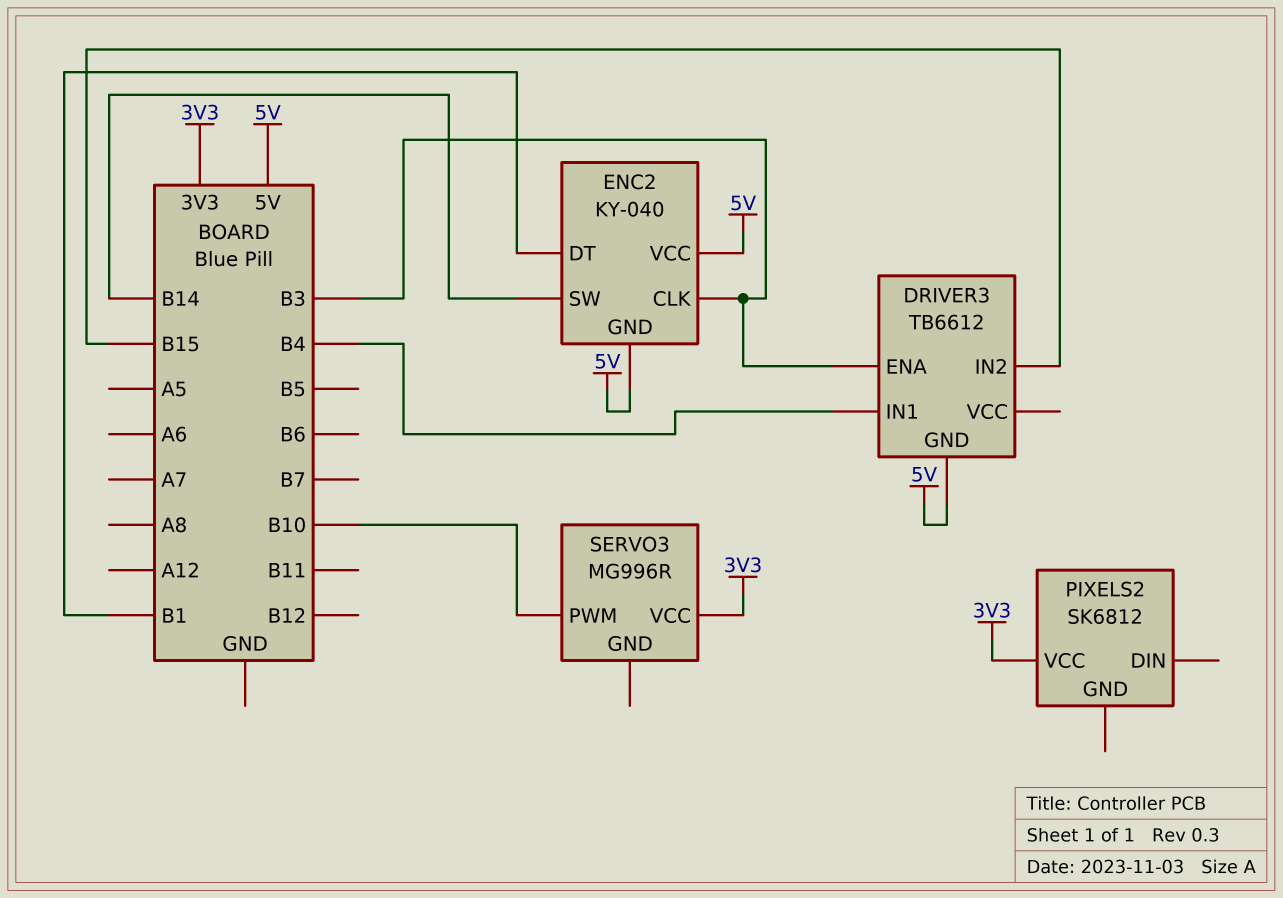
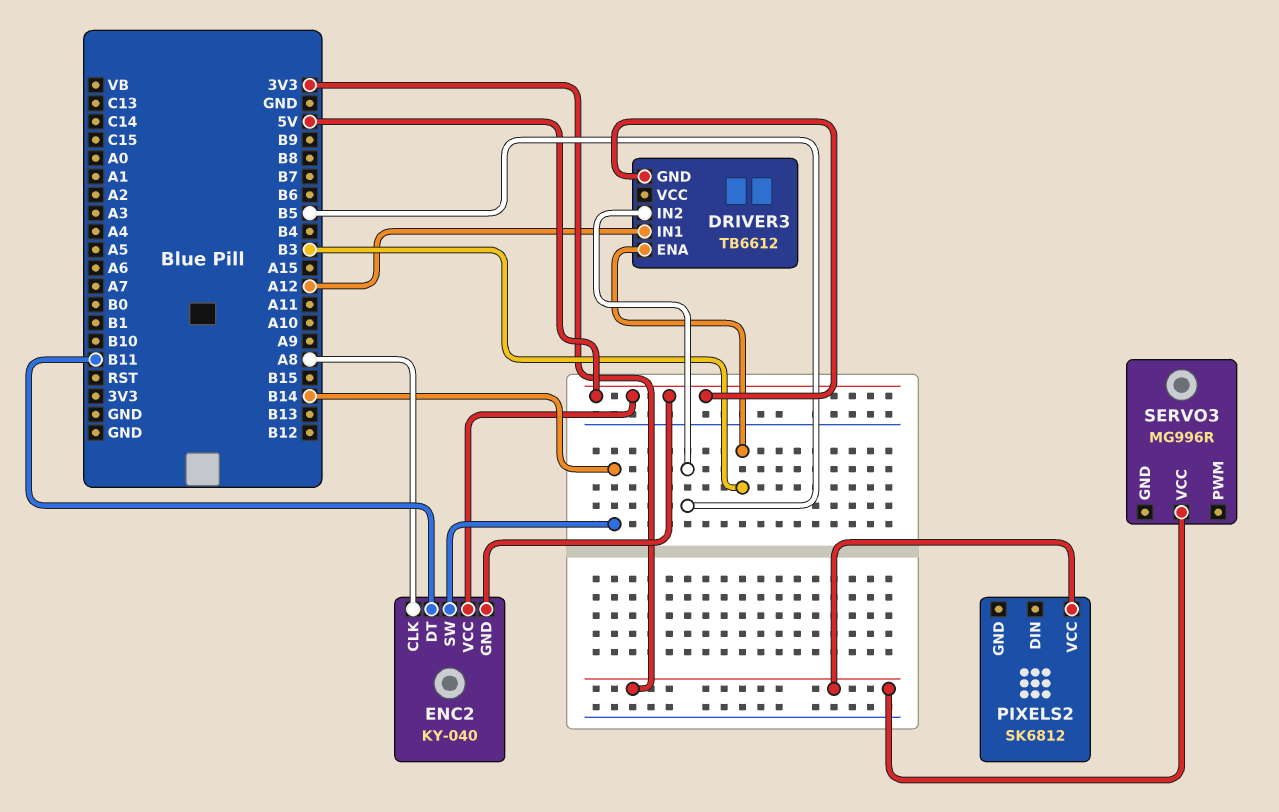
DRIVER3 pin IN1: B4 -> A12
DRIVER3 pin IN2: B15 -> B5
ENC2 pin CLK: B3 -> A8
ENC2 pin DT: B1 -> B11
SERVO3 pin PWM: B10 -> none

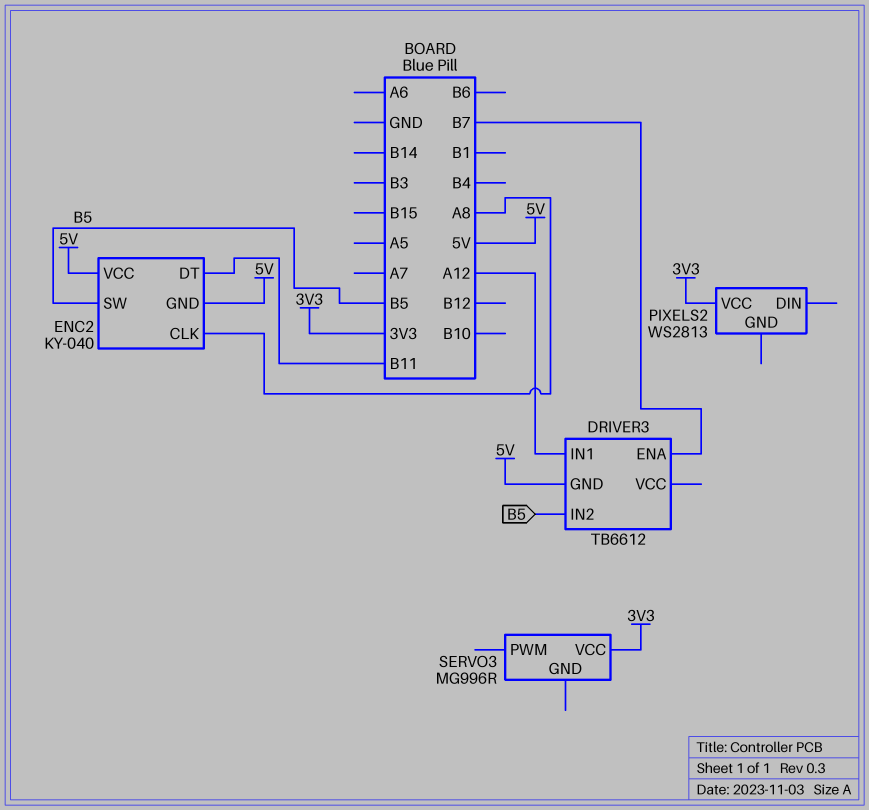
DRIVER3 pin ENA: B3 -> B7
ENC2 pin SW: B14 -> B5
PIXELS2: SK6812 -> WS2813

